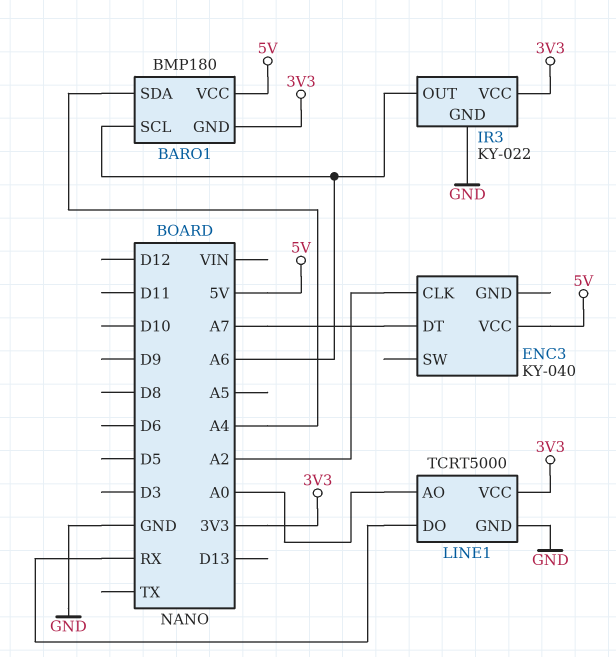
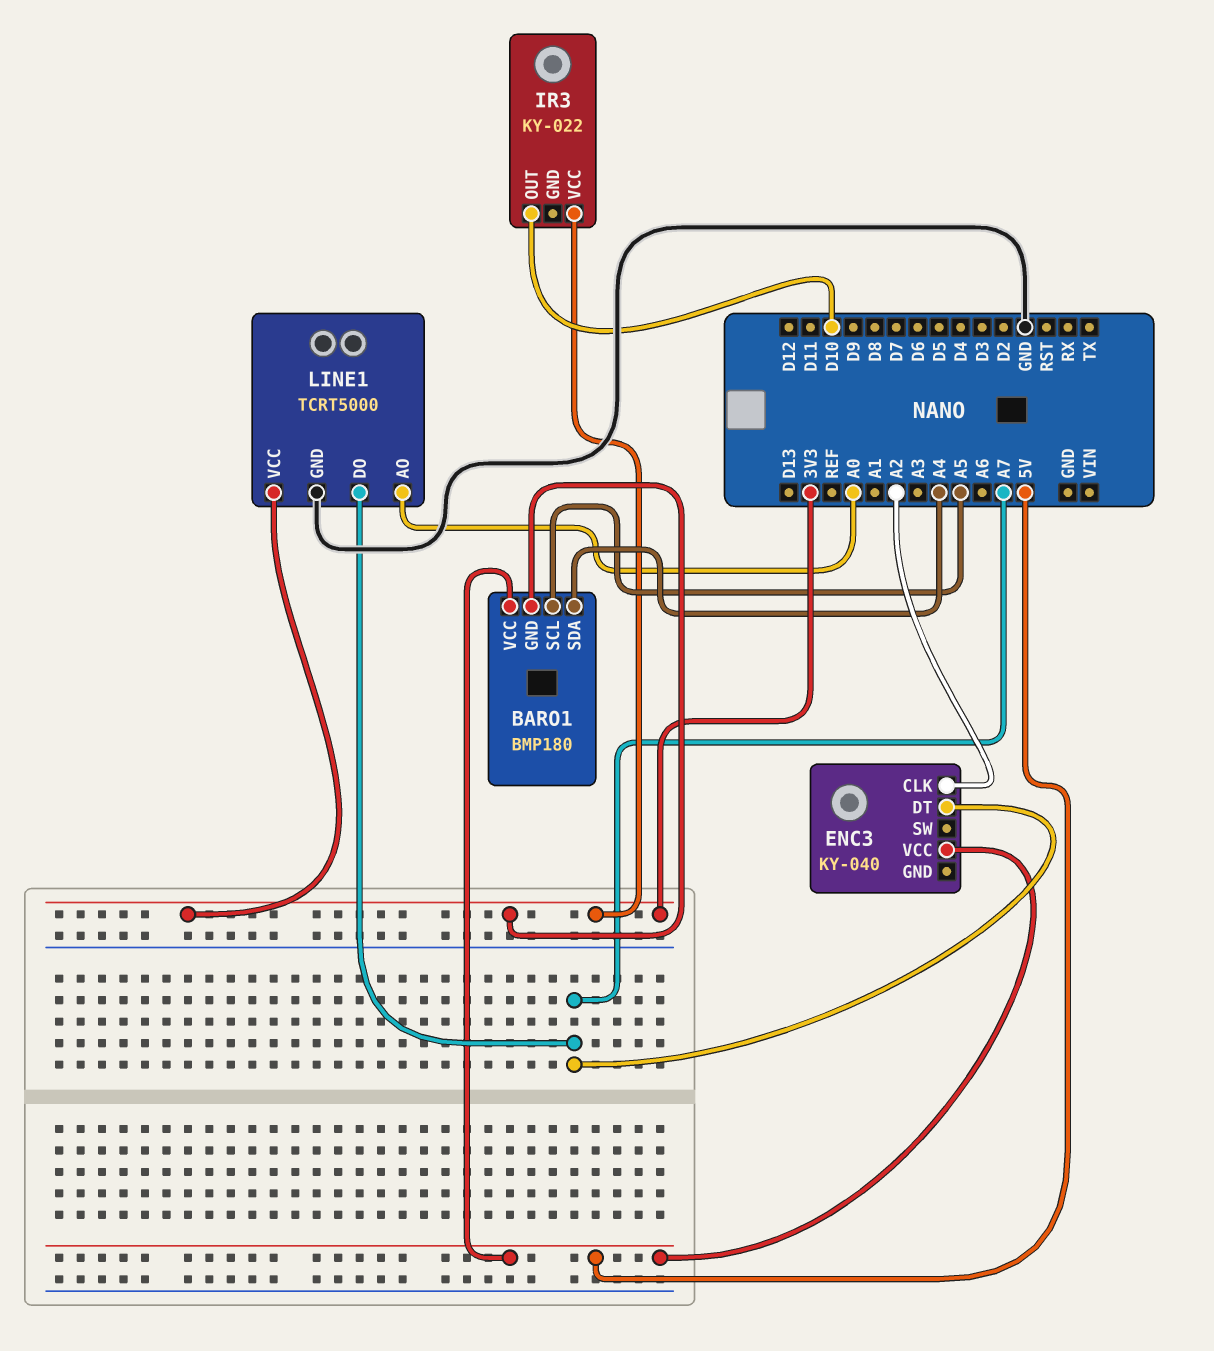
BARO1 pin SCL: A6 -> A5
IR3 pin GND: GND -> none
IR3 pin OUT: A6 -> D10
LINE1 pin DO: RX -> A7

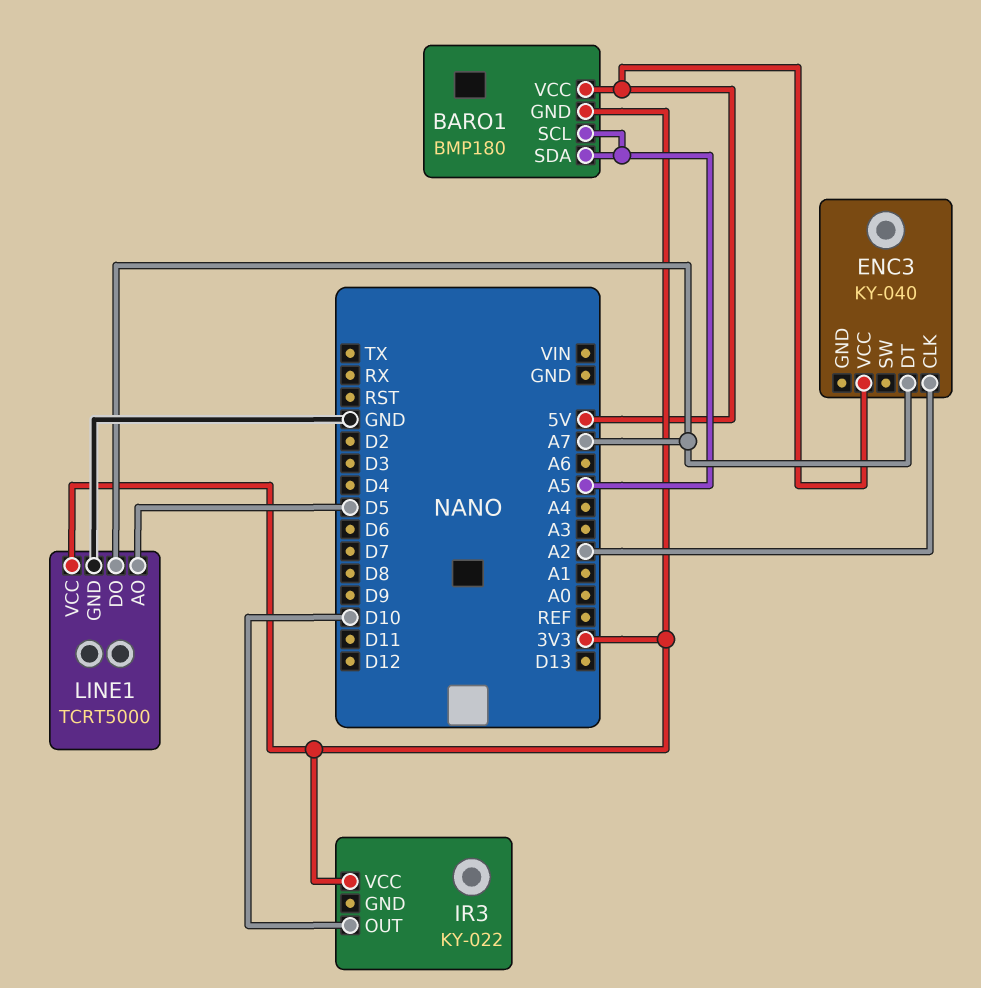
BARO1 pin SDA: A4 -> A5
LINE1 pin AO: A0 -> D5

